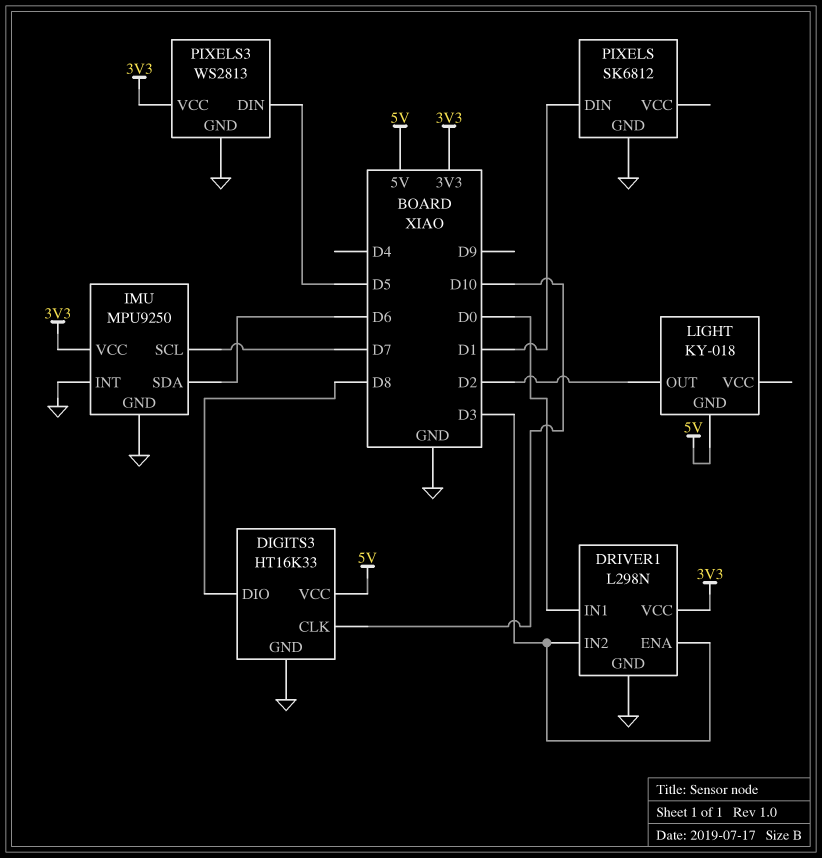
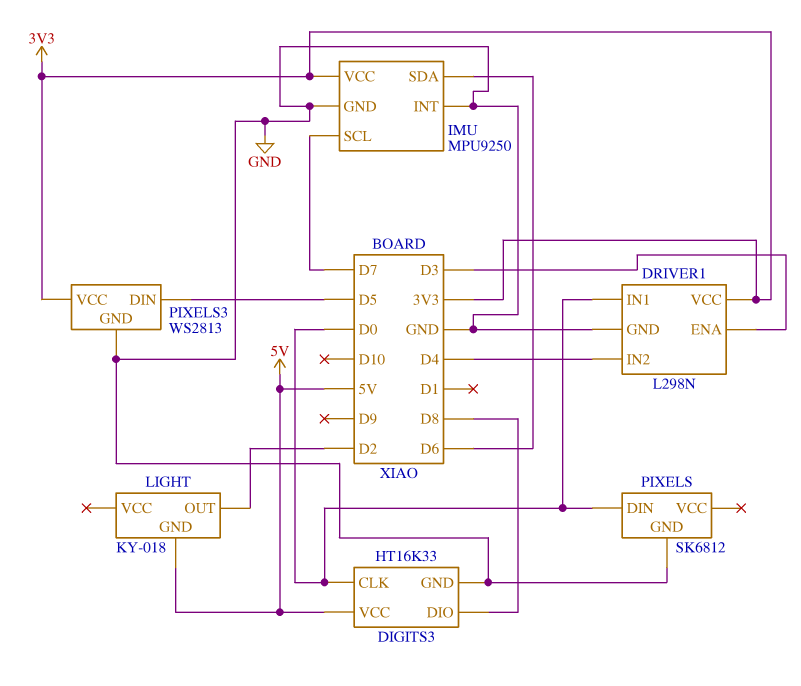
DIGITS3 pin CLK: D10 -> D0
DRIVER1 pin IN2: D3 -> D4
PIXELS pin DIN: D1 -> D0

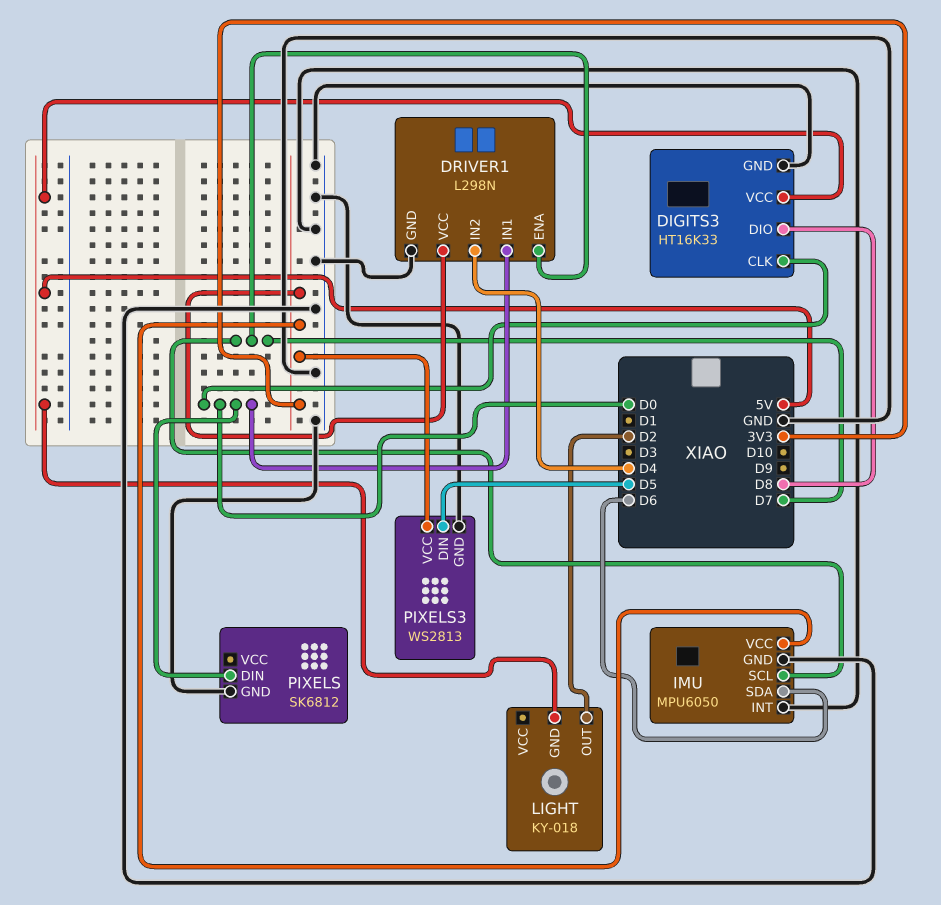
DRIVER1 pin ENA: D3 -> D7
IMU: MPU9250 -> MPU6050

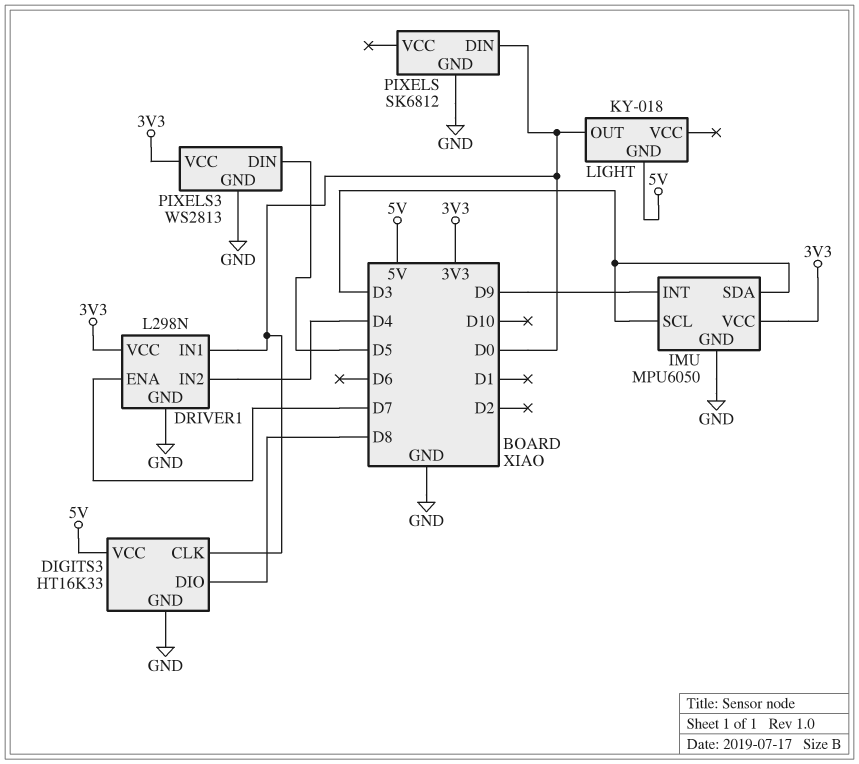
IMU pin INT: GND -> D9
IMU pin SCL: D7 -> D3
IMU pin SDA: D6 -> D3
LIGHT pin OUT: D2 -> D0

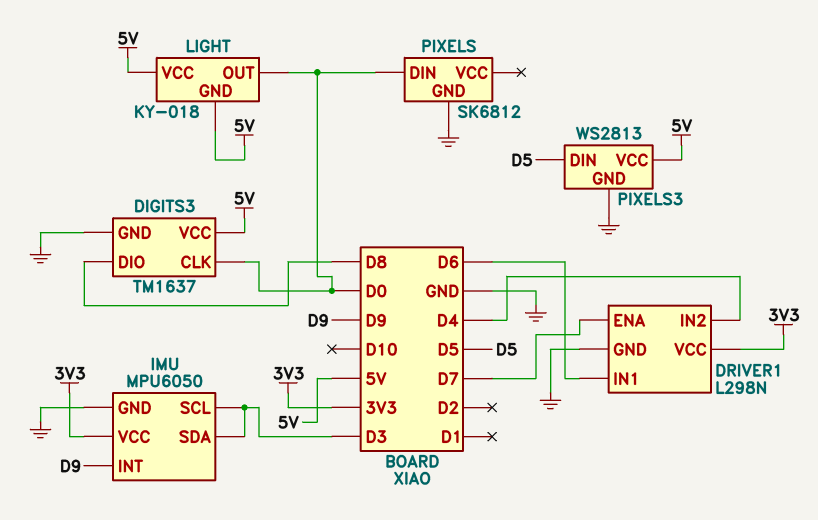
DIGITS3: HT16K33 -> TM1637
DRIVER1 pin IN1: D0 -> D6
LIGHT pin VCC: none -> 5V
PIXELS3 pin VCC: 3V3 -> 5V

